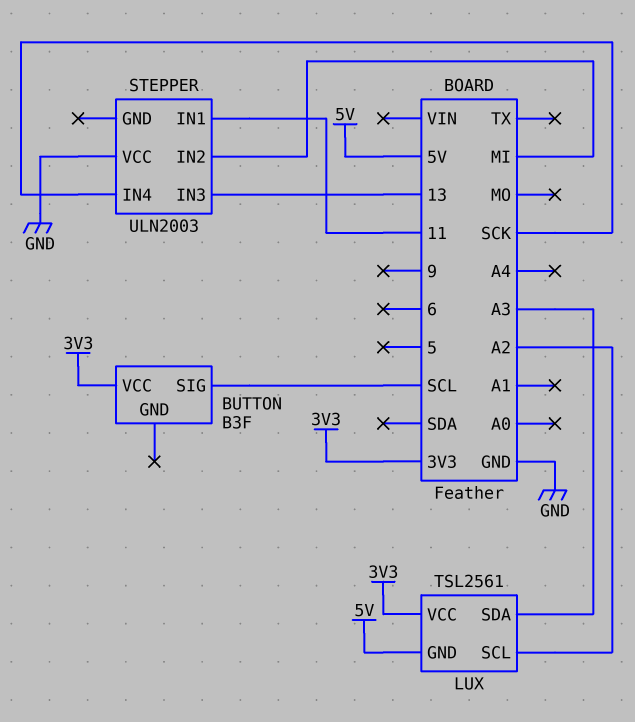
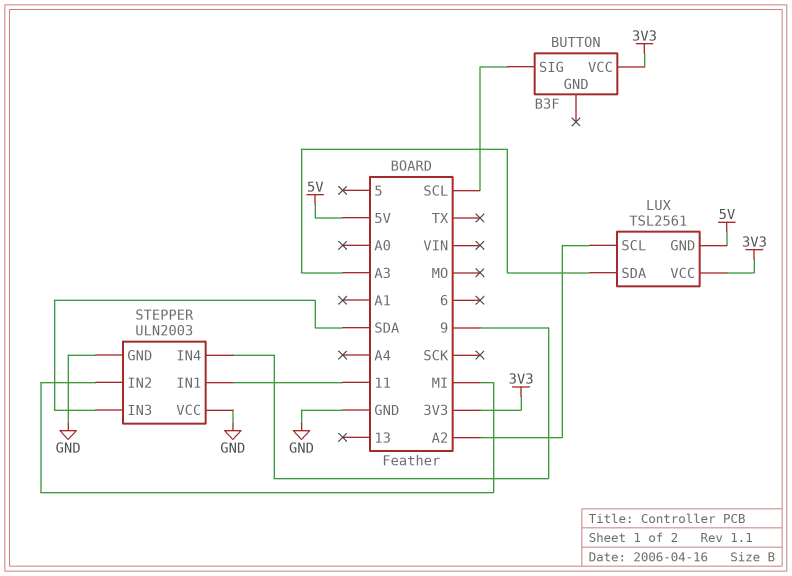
STEPPER pin GND: none -> GND
STEPPER pin IN3: 13 -> SDA
STEPPER pin IN4: SCK -> 9

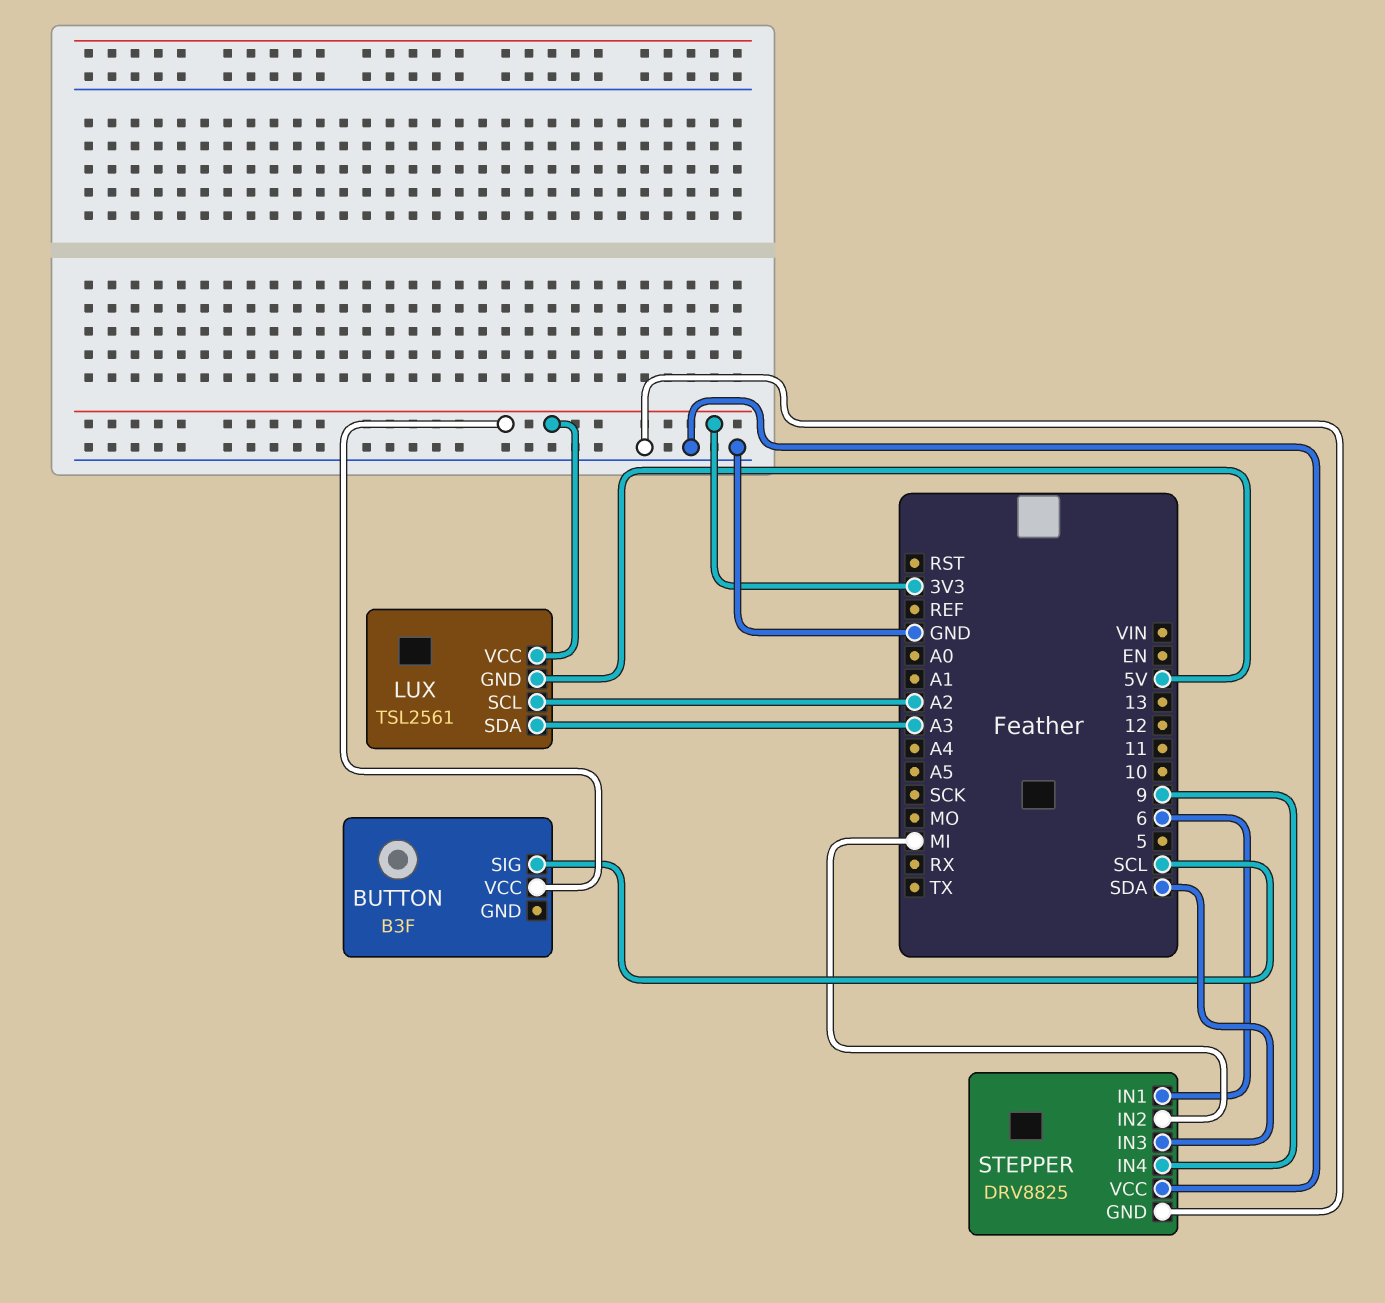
STEPPER: ULN2003 -> DRV8825
STEPPER pin IN1: 11 -> 6

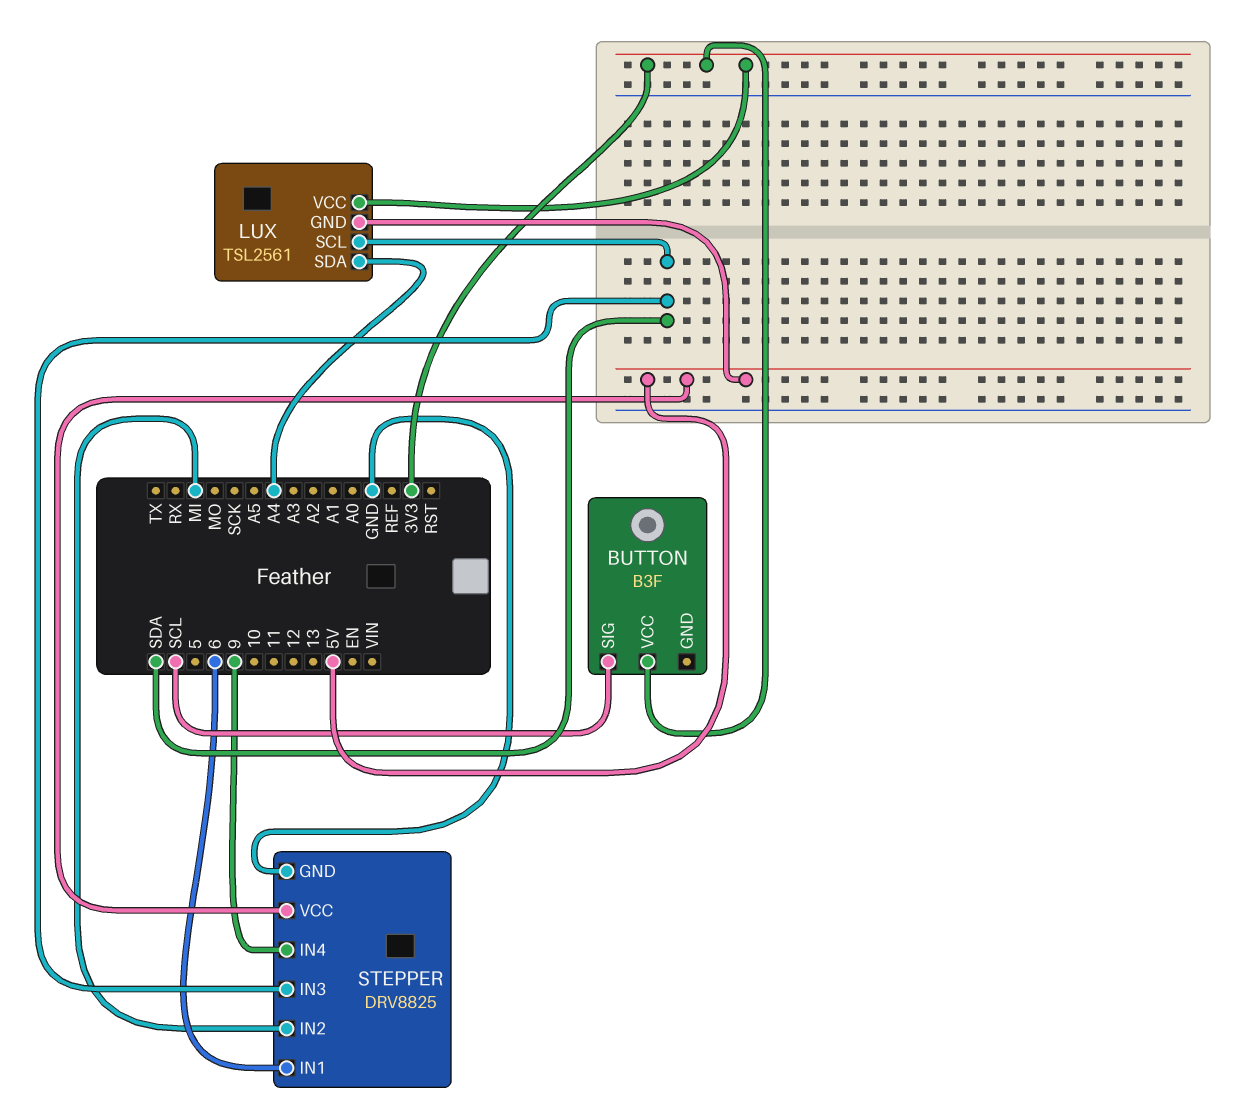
LUX pin SCL: A2 -> SDA
LUX pin SDA: A3 -> A4
STEPPER pin VCC: GND -> 5V

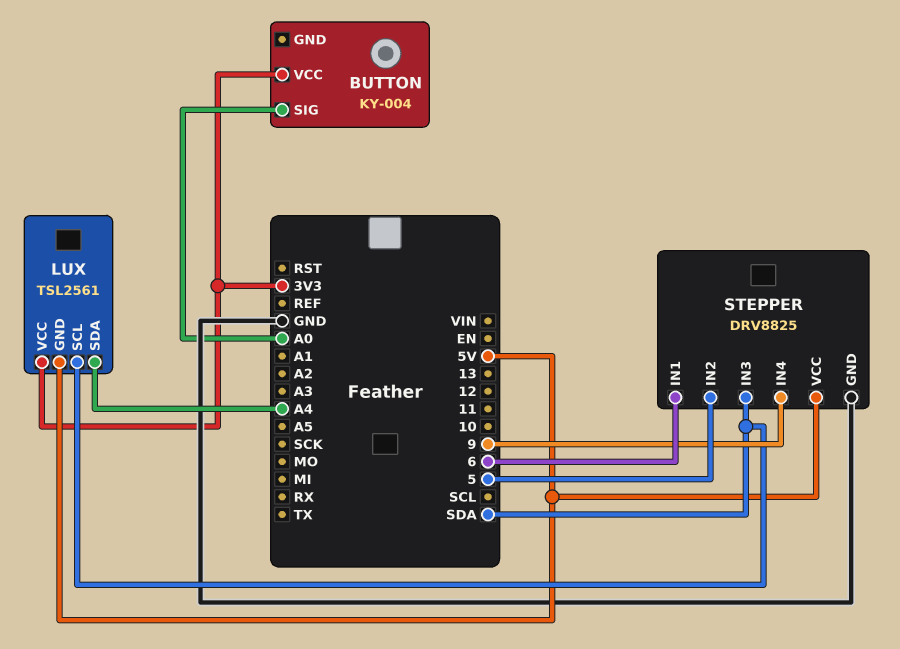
BUTTON: B3F -> KY-004
BUTTON pin SIG: SCL -> A0
STEPPER pin IN2: MI -> 5

